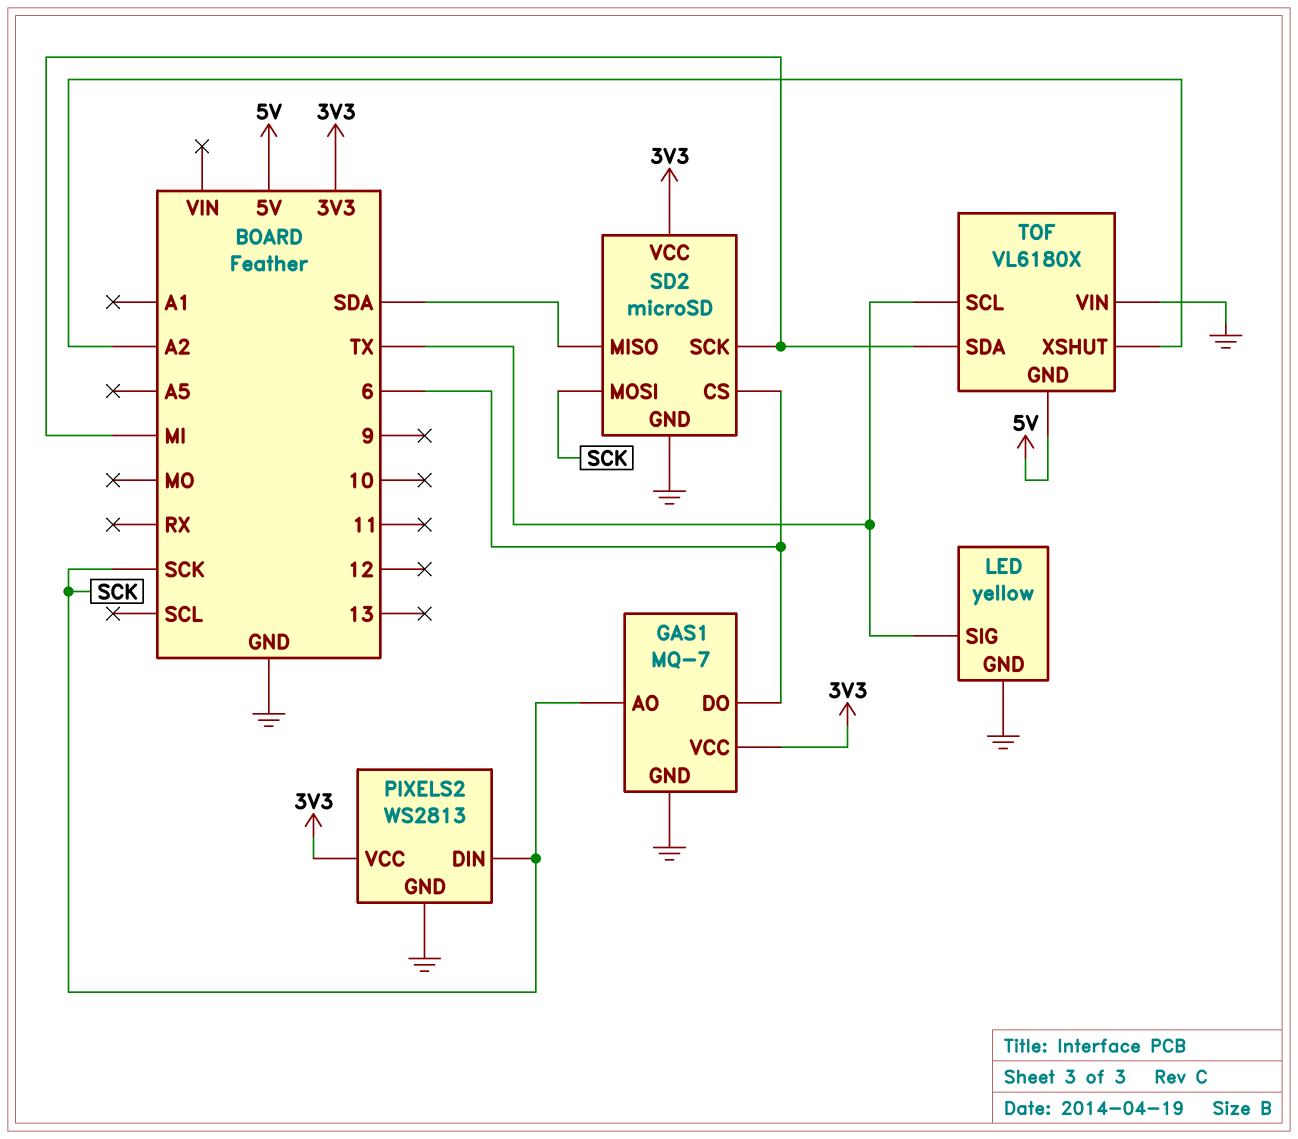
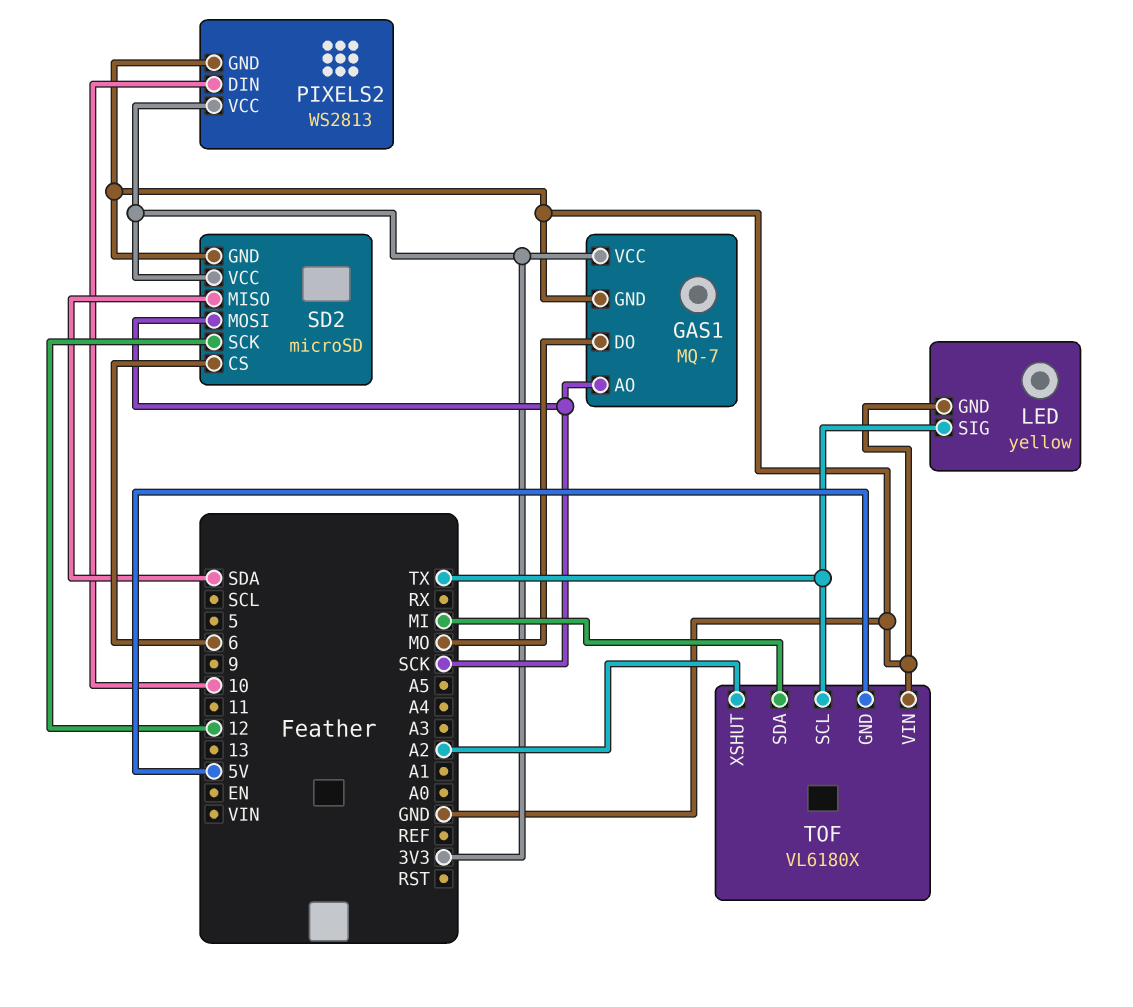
GAS1 pin DO: 6 -> MO
PIXELS2 pin DIN: SCK -> 10
SD2 pin SCK: MI -> 12

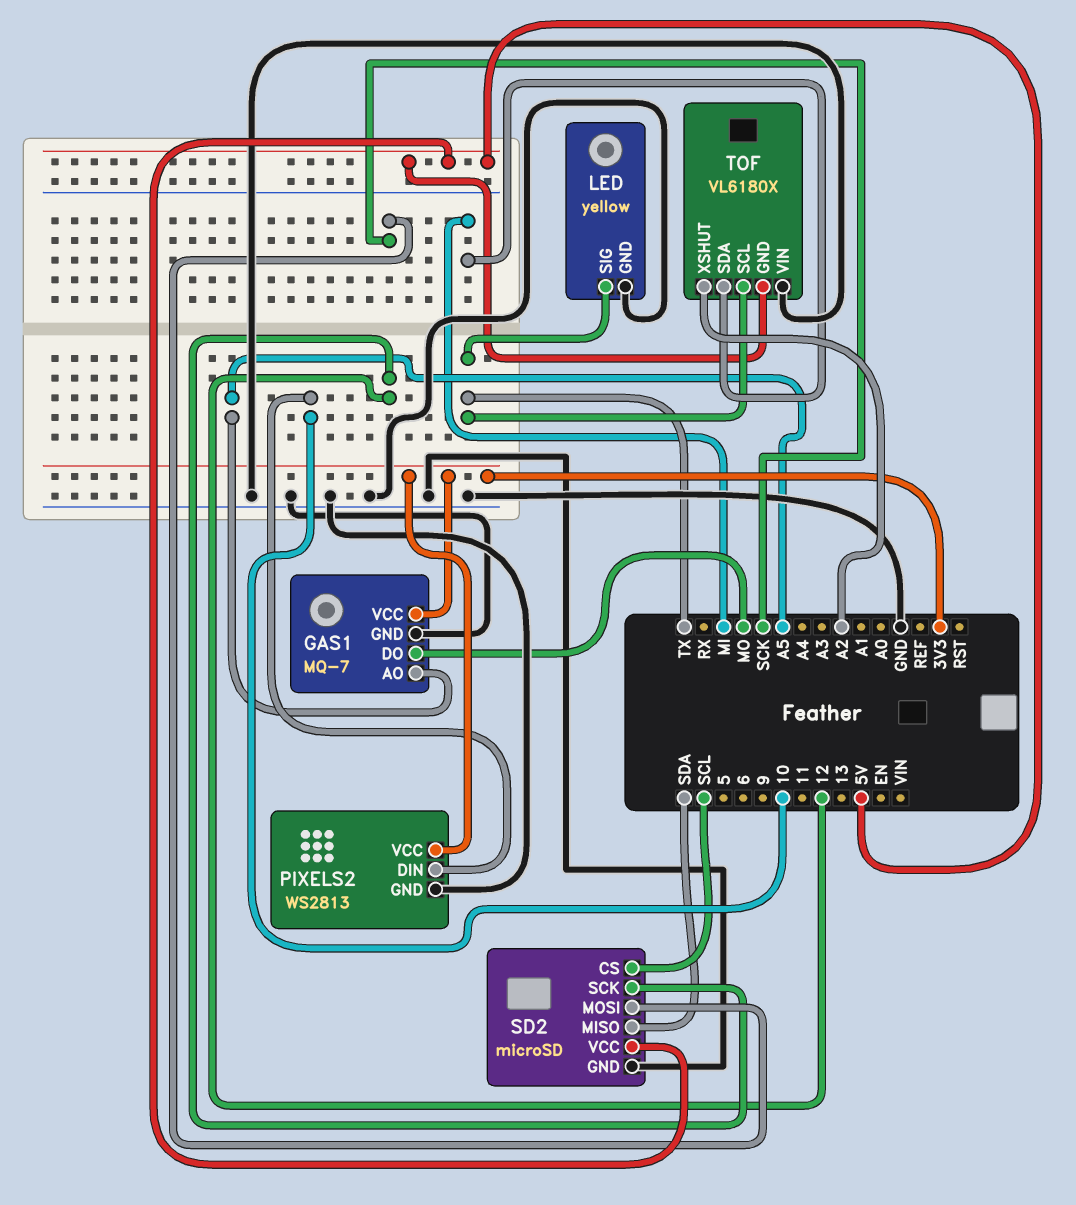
GAS1 pin AO: SCK -> A5
SD2 pin CS: 6 -> SCL
SD2 pin VCC: 3V3 -> 5V

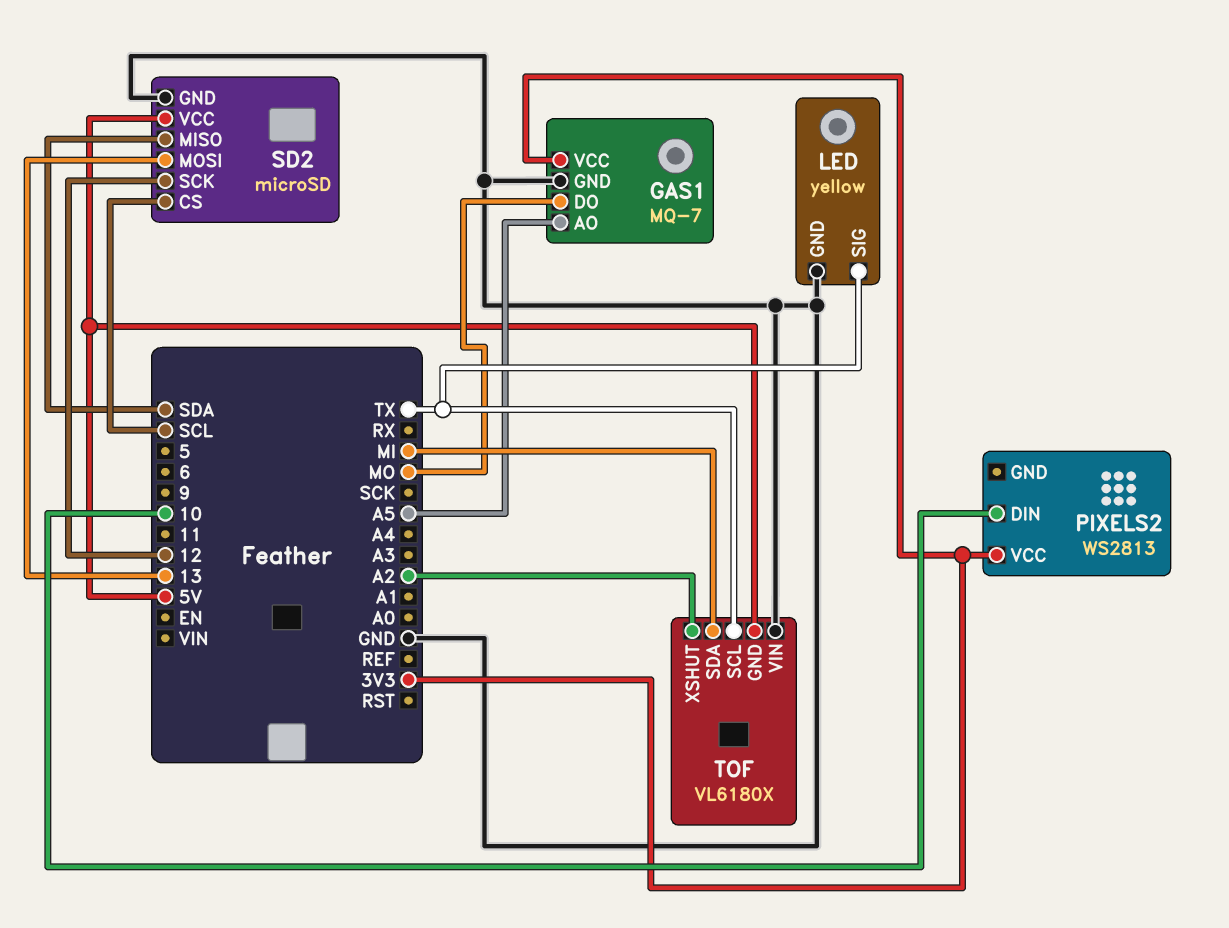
PIXELS2 pin GND: GND -> none
SD2 pin MOSI: SCK -> 13

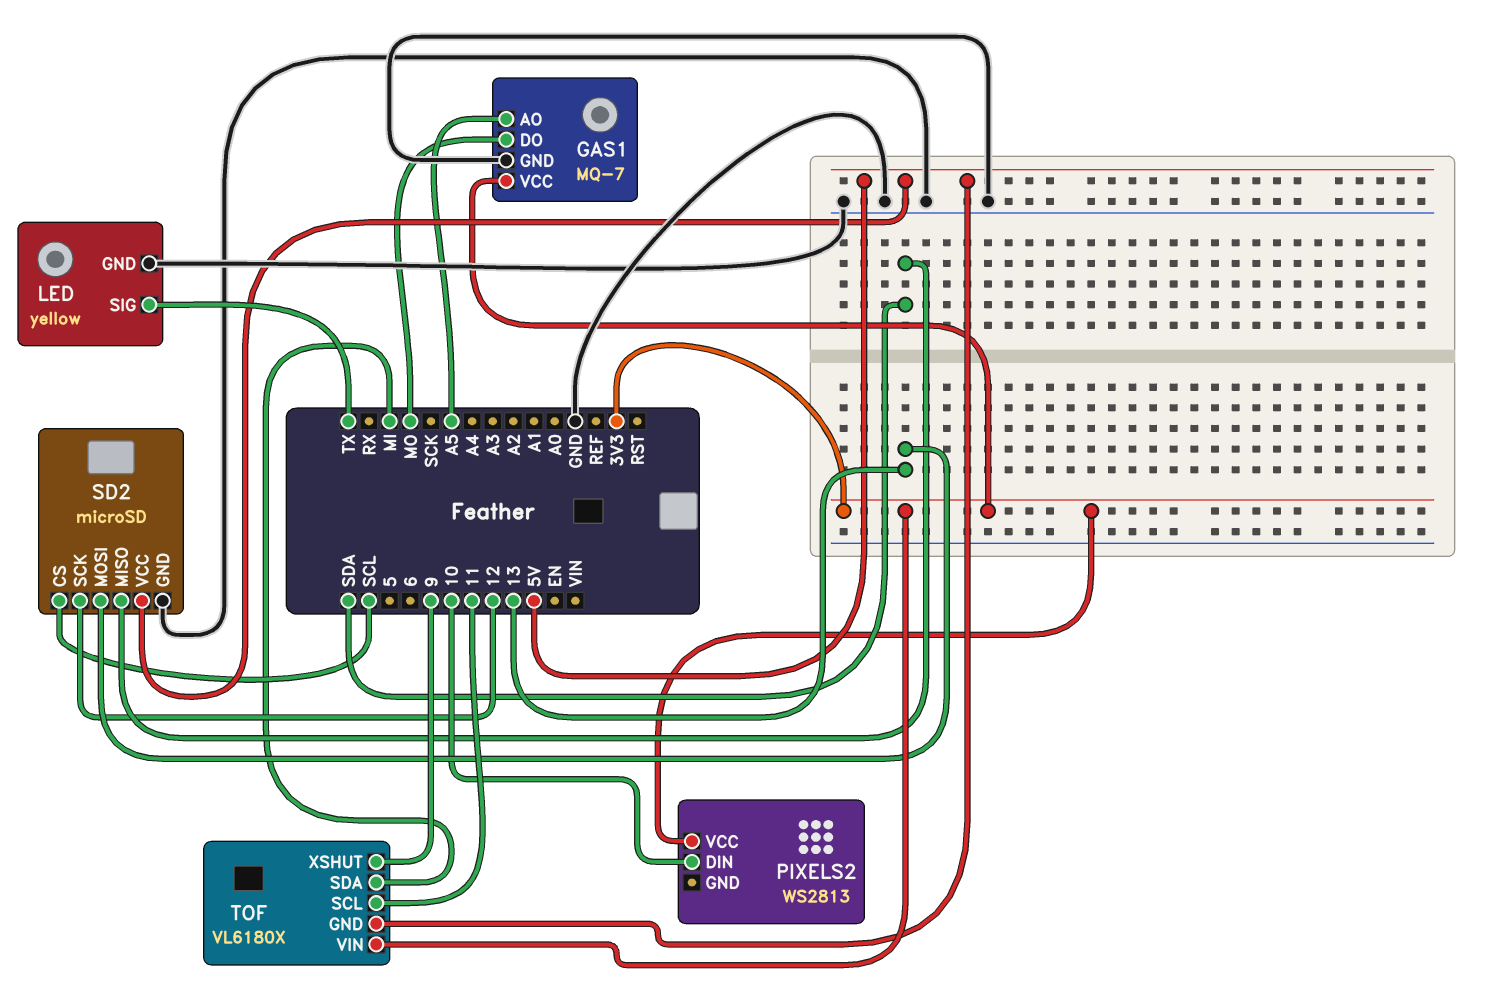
TOF pin SCL: TX -> 11
TOF pin VIN: GND -> 3V3
TOF pin XSHUT: A2 -> 9

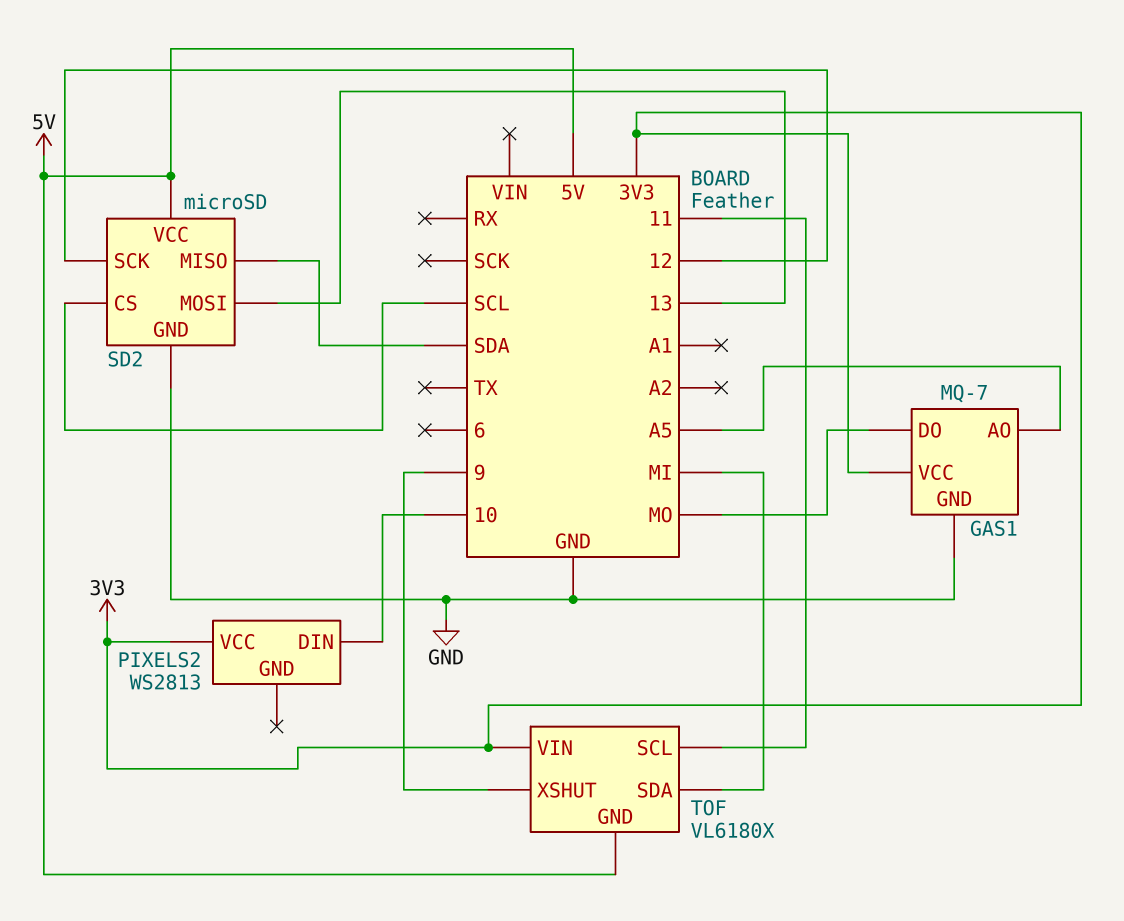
LED: yellow -> none
LED pin GND: GND -> none
LED pin SIG: TX -> none

